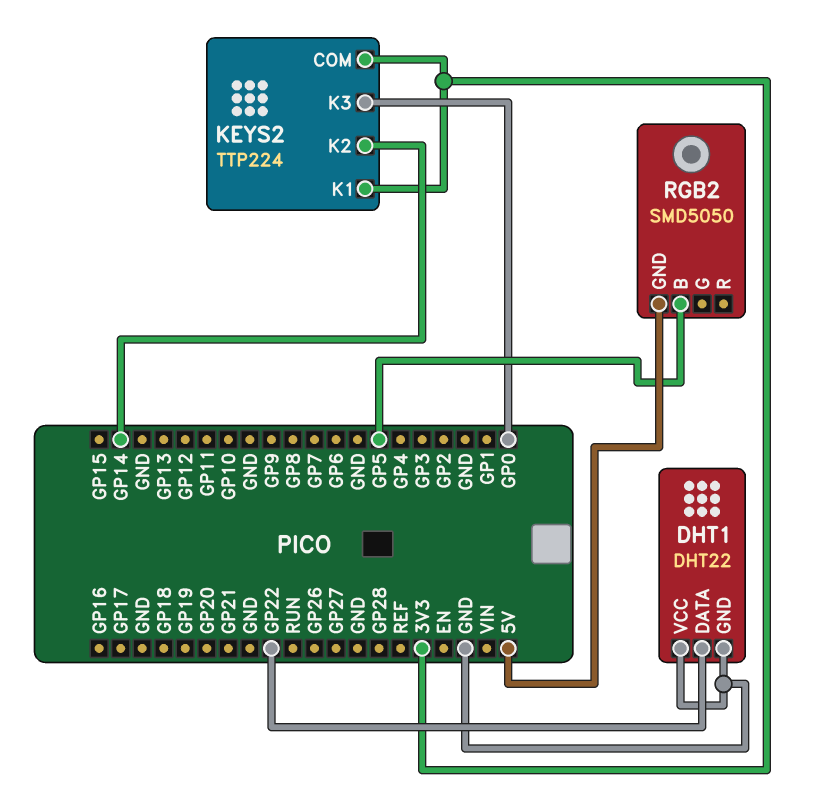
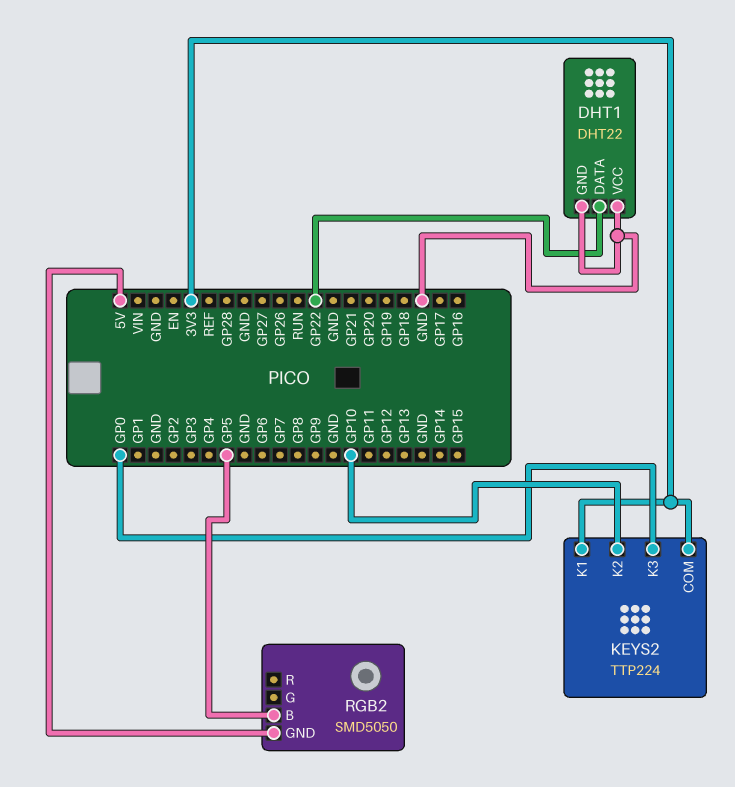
KEYS2 pin K2: GP14 -> GP10

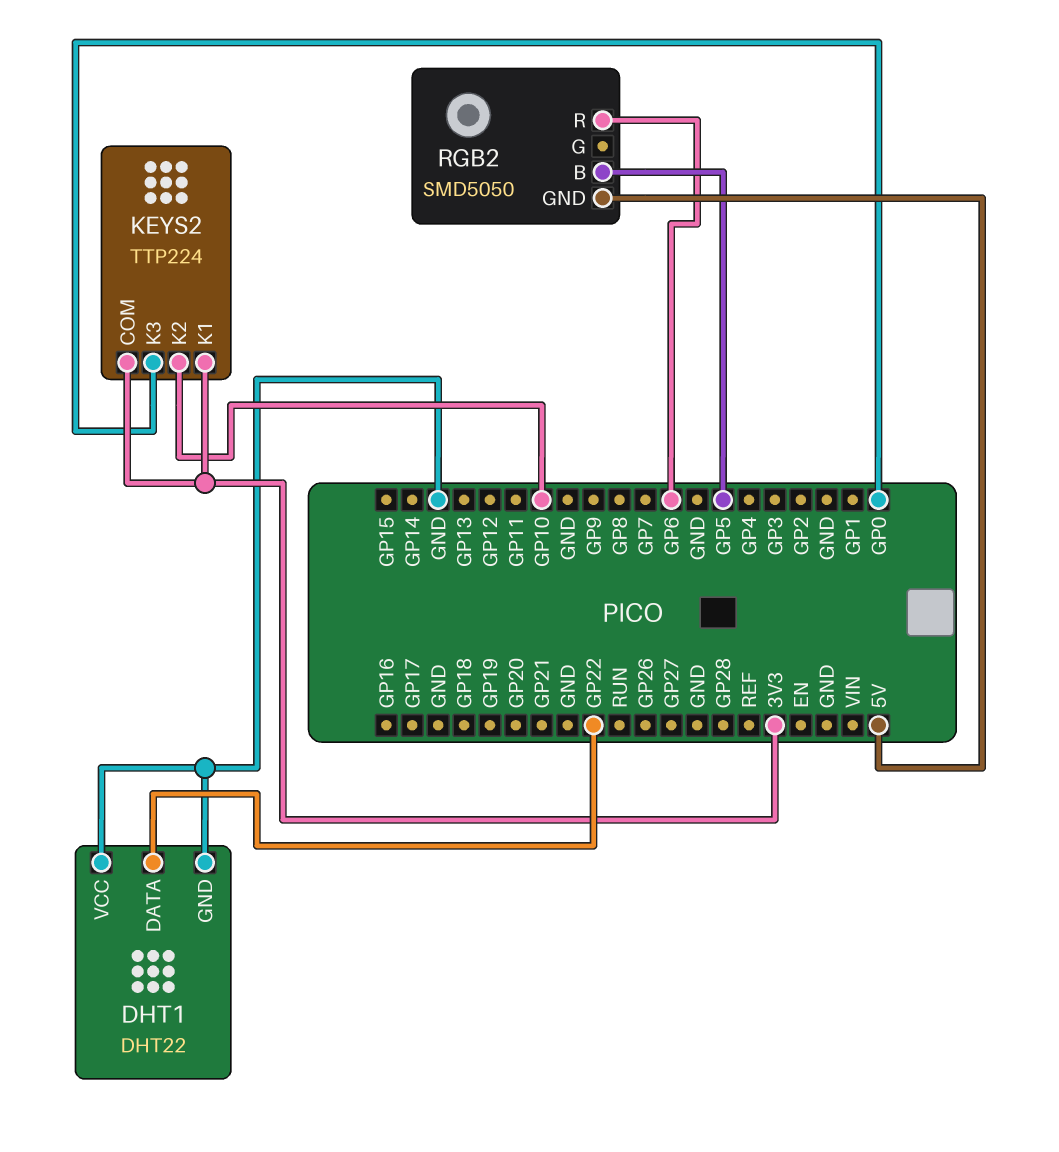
RGB2 pin R: none -> GP6

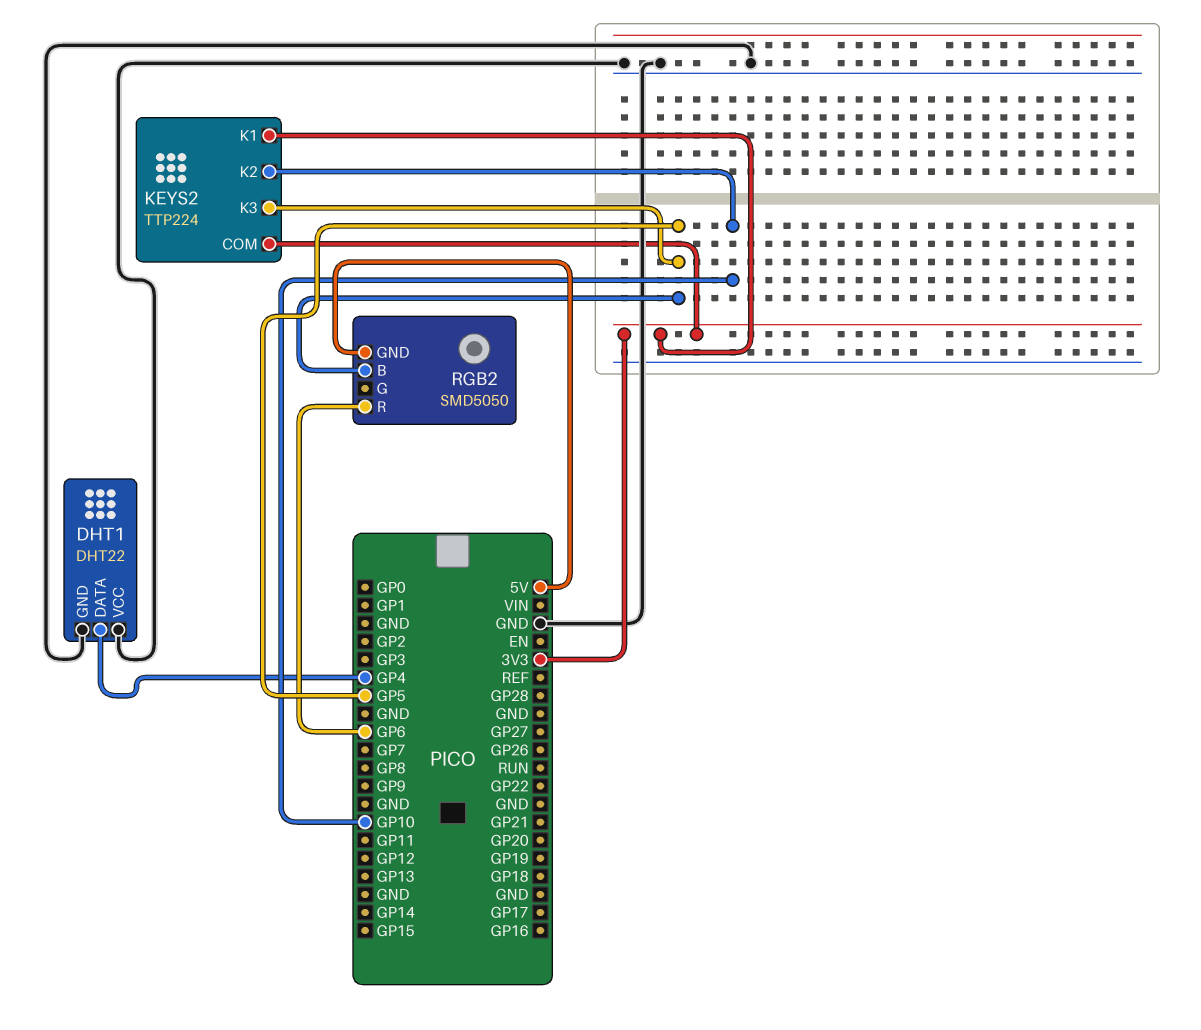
DHT1 pin DATA: GP22 -> GP4
KEYS2 pin K3: GP0 -> GP5

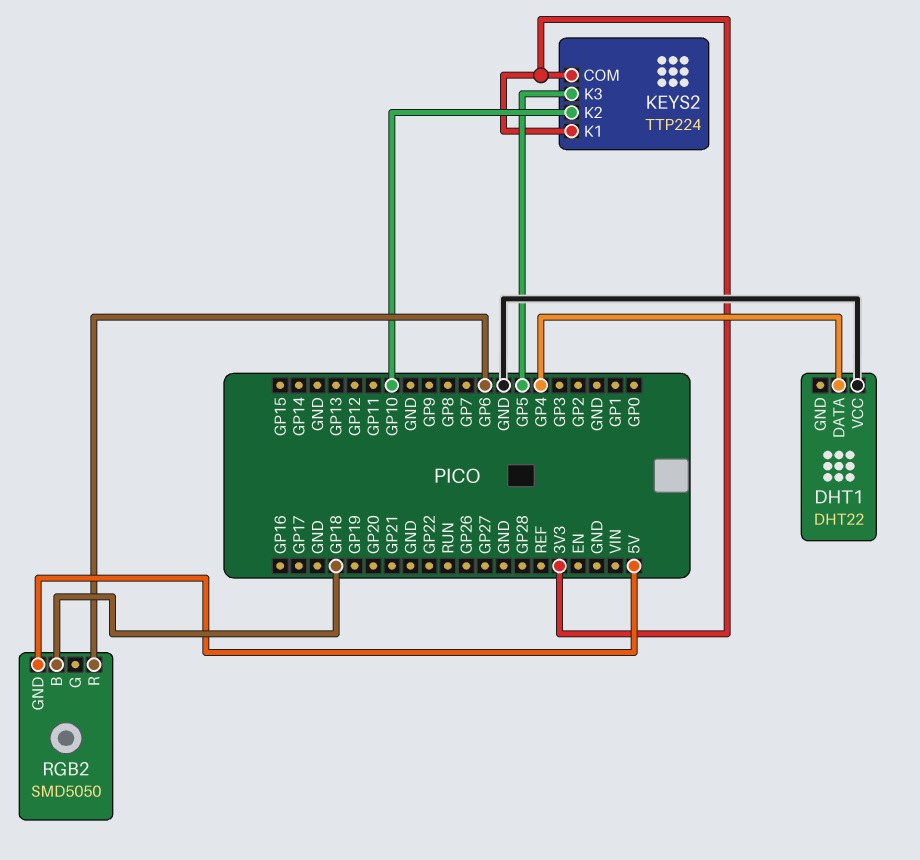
DHT1 pin GND: GND -> none
RGB2 pin B: GP5 -> GP18

